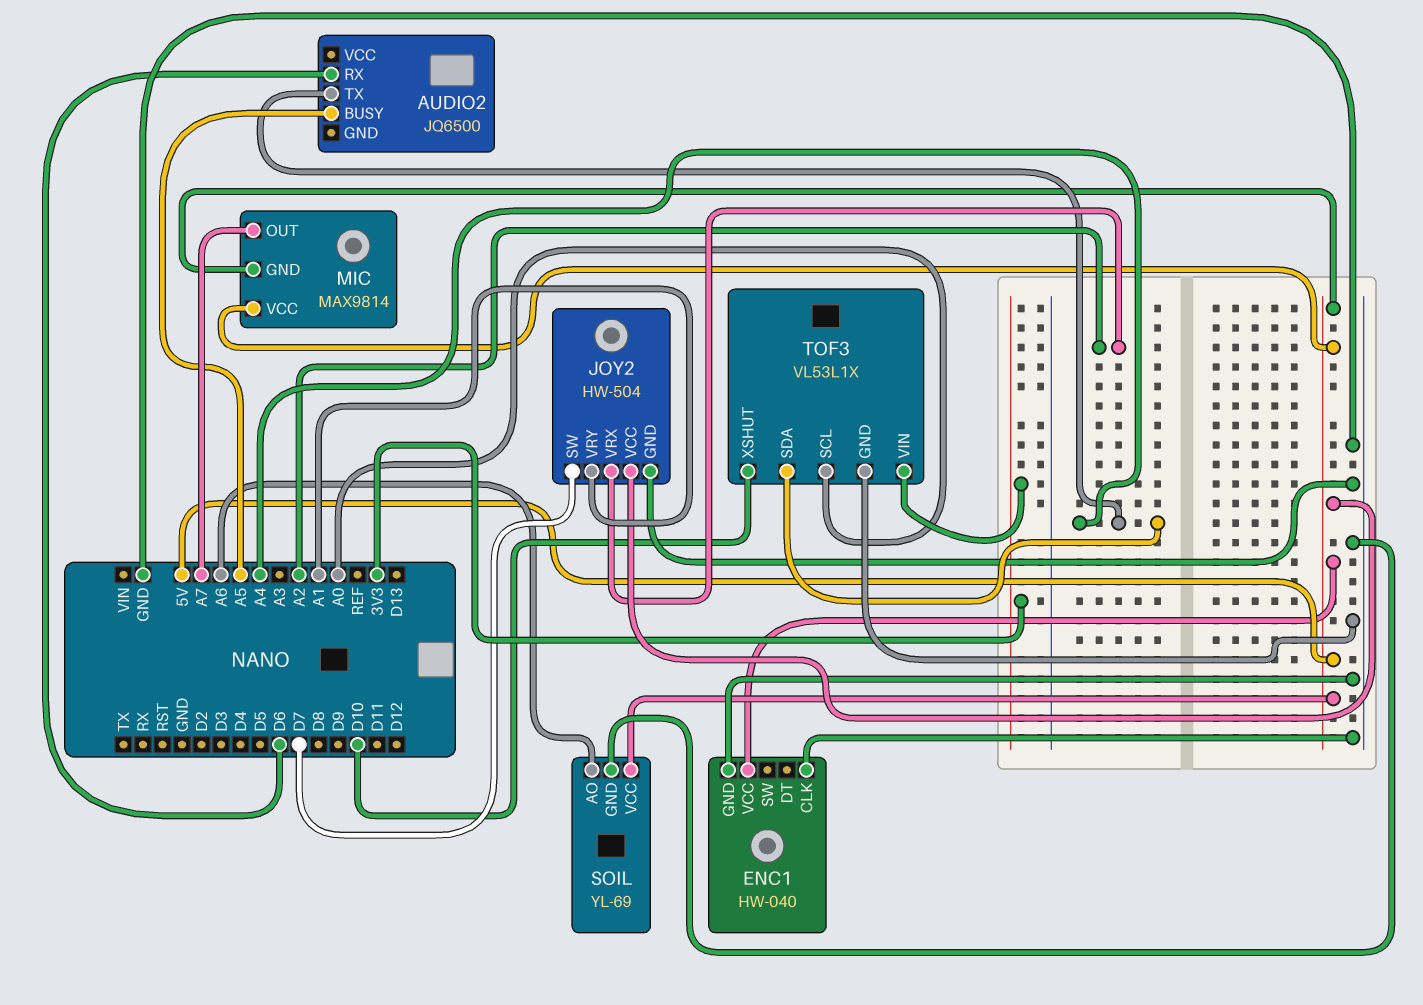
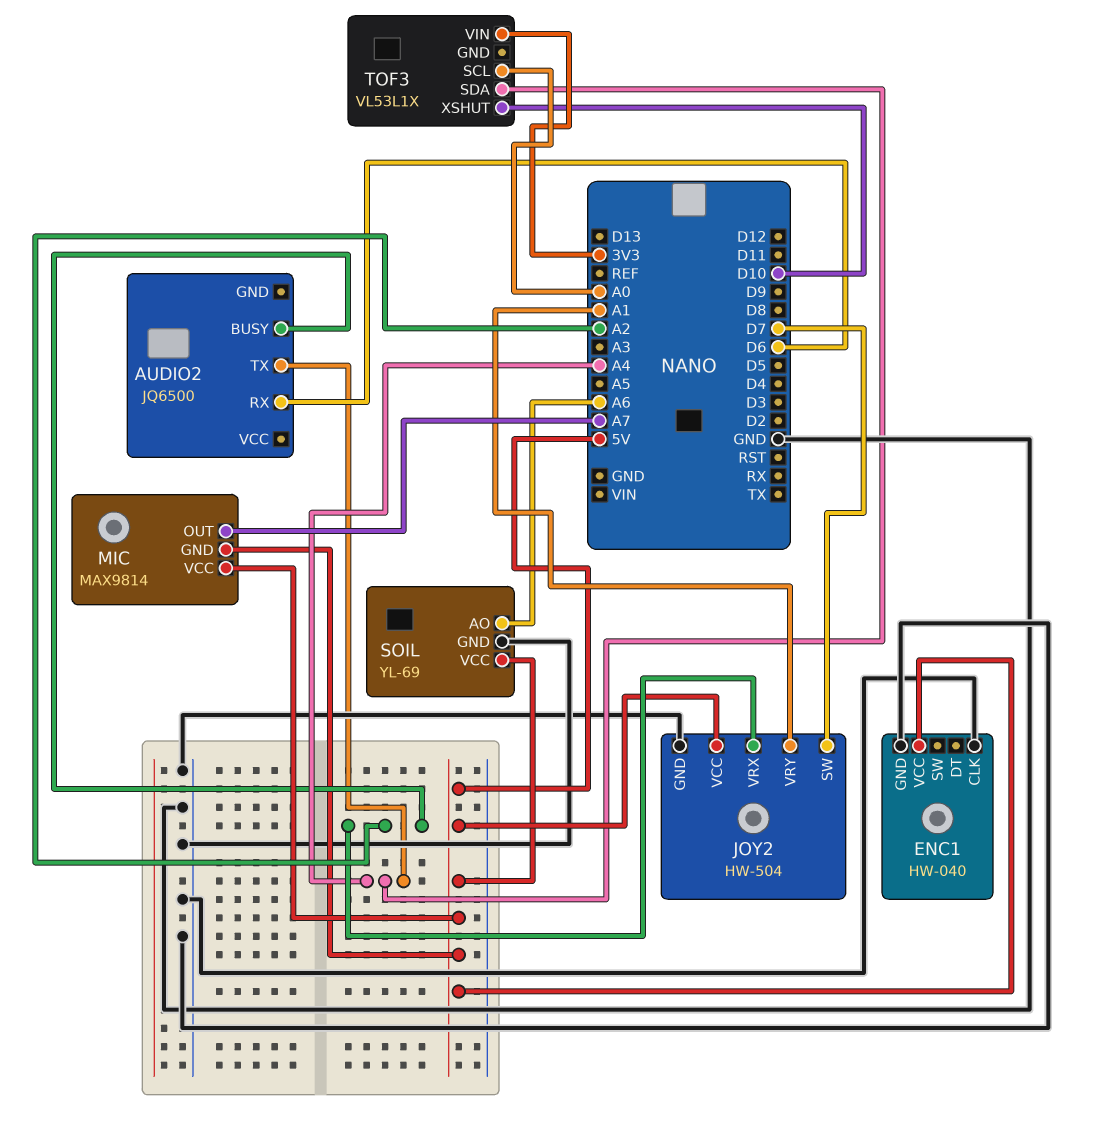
AUDIO2 pin BUSY: A5 -> A2
TOF3 pin GND: GND -> none

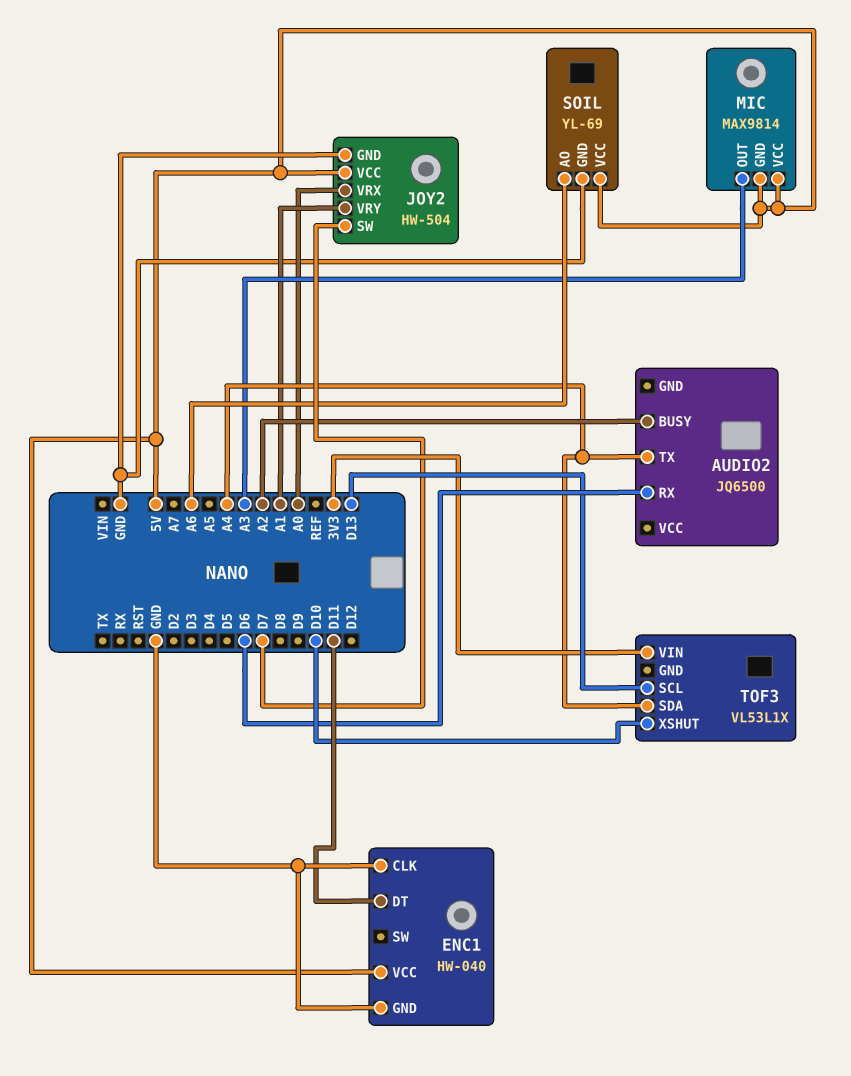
ENC1 pin DT: none -> D11
JOY2 pin VRX: A2 -> A0
MIC pin OUT: A7 -> A3
TOF3 pin SCL: A0 -> D13

